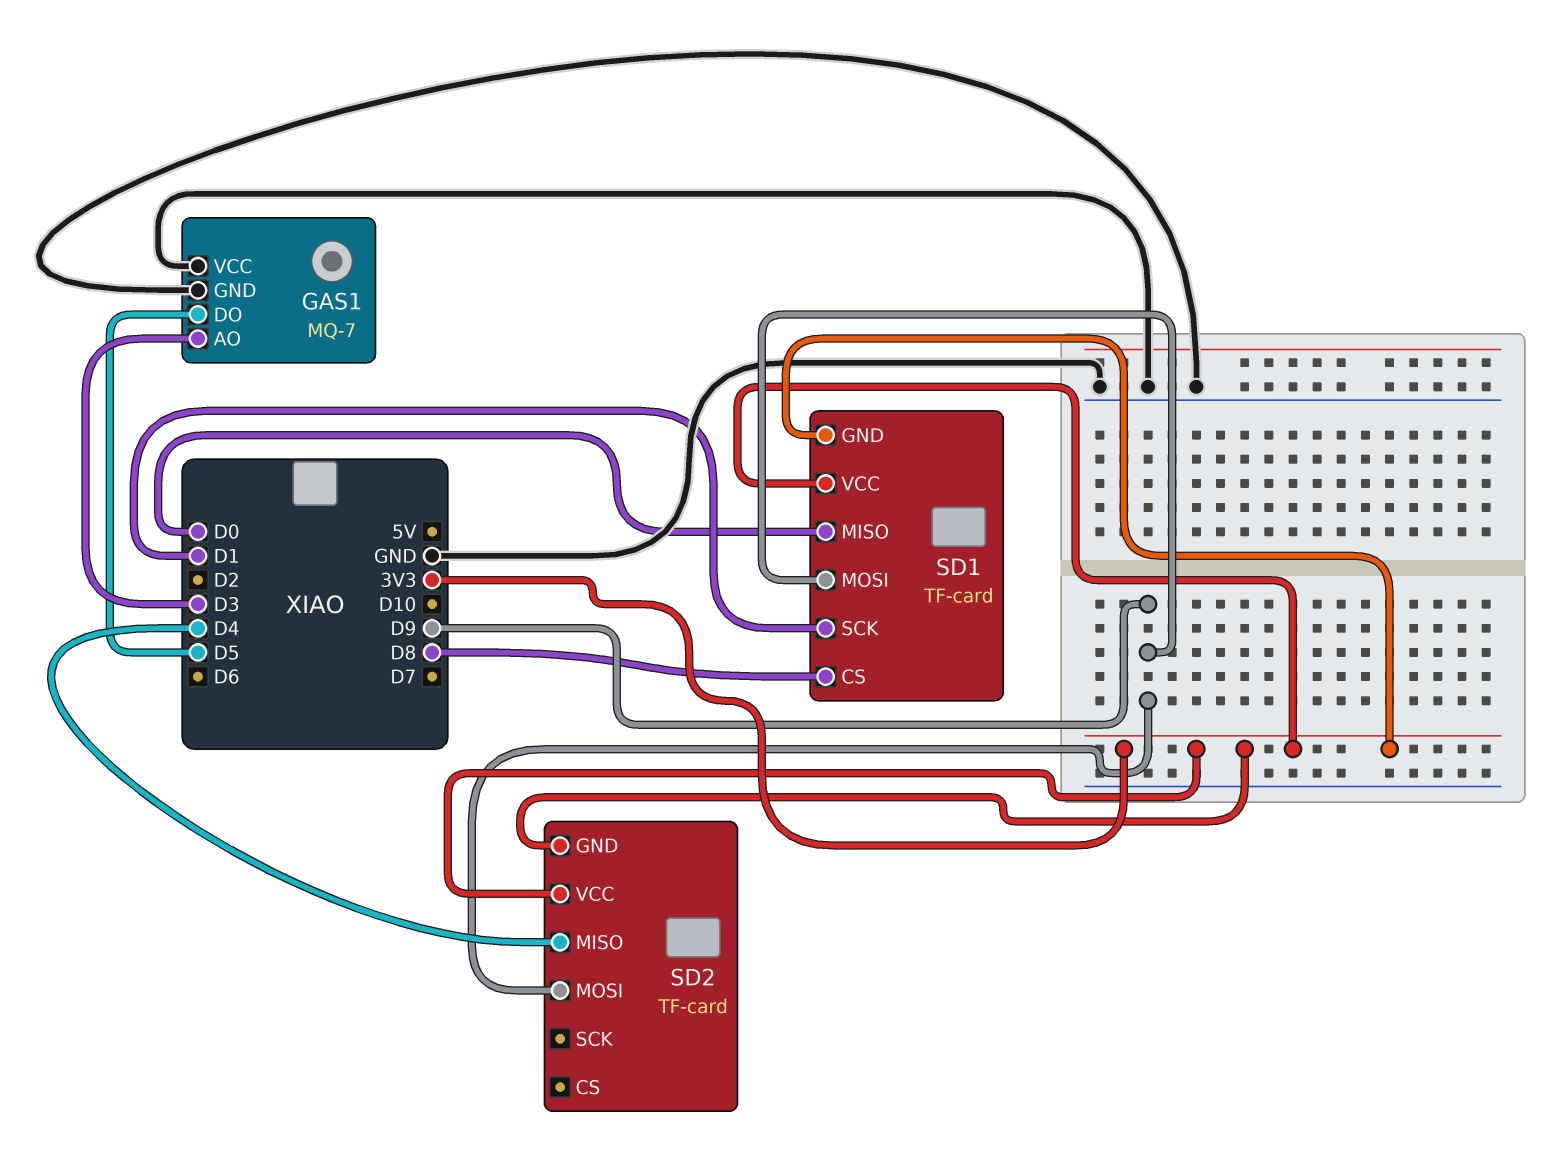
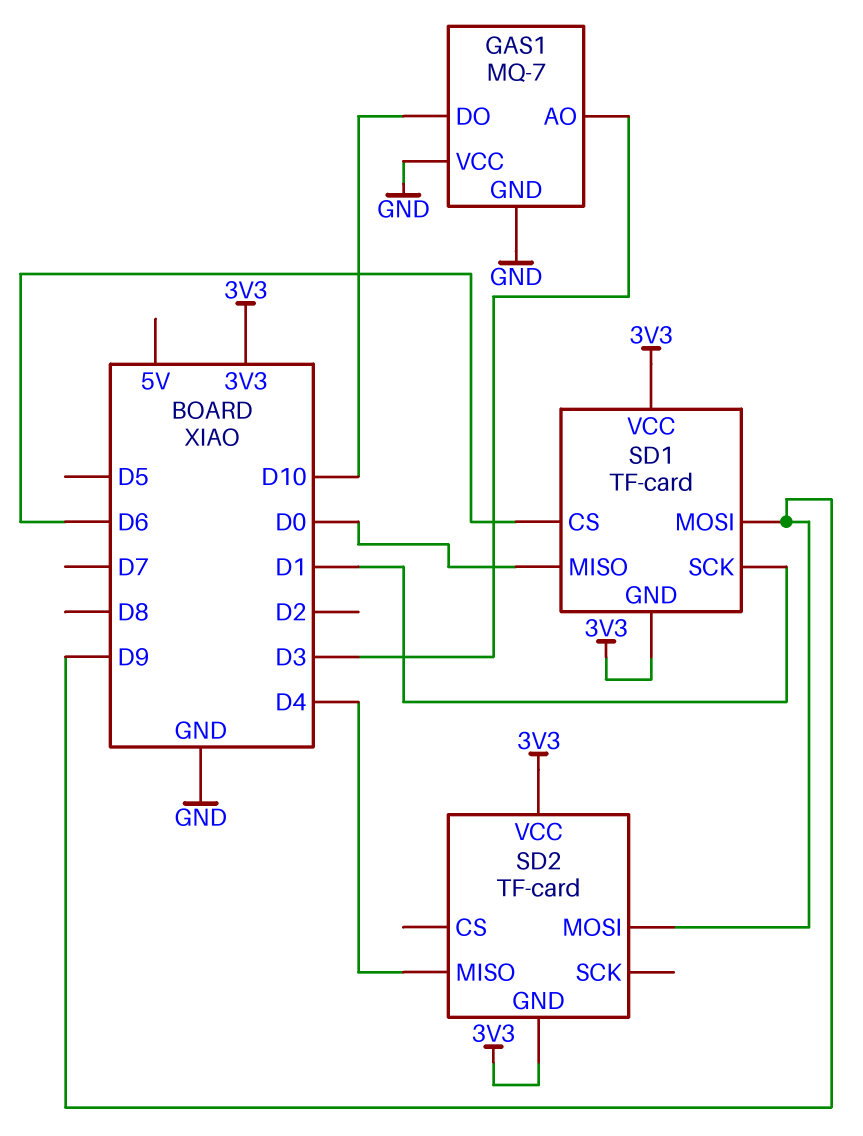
GAS1 pin DO: D5 -> D10
SD1 pin CS: D8 -> D6

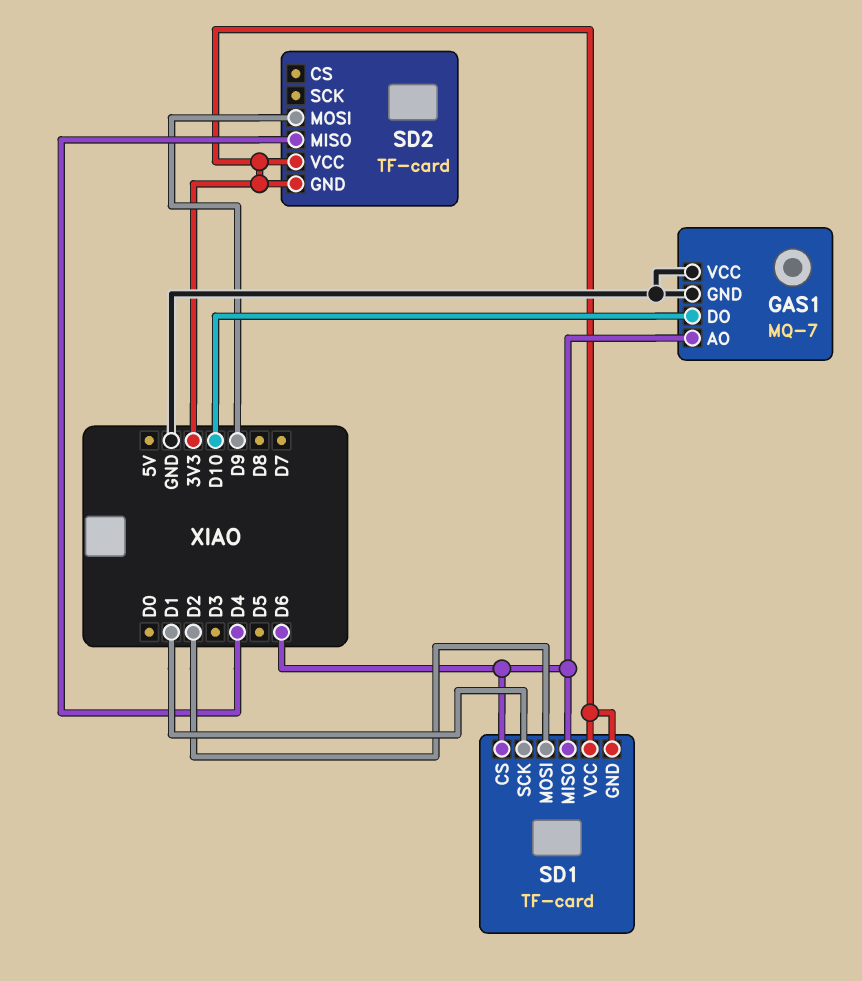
GAS1 pin AO: D3 -> D6
SD1 pin MISO: D0 -> D6
SD1 pin MOSI: D9 -> D2

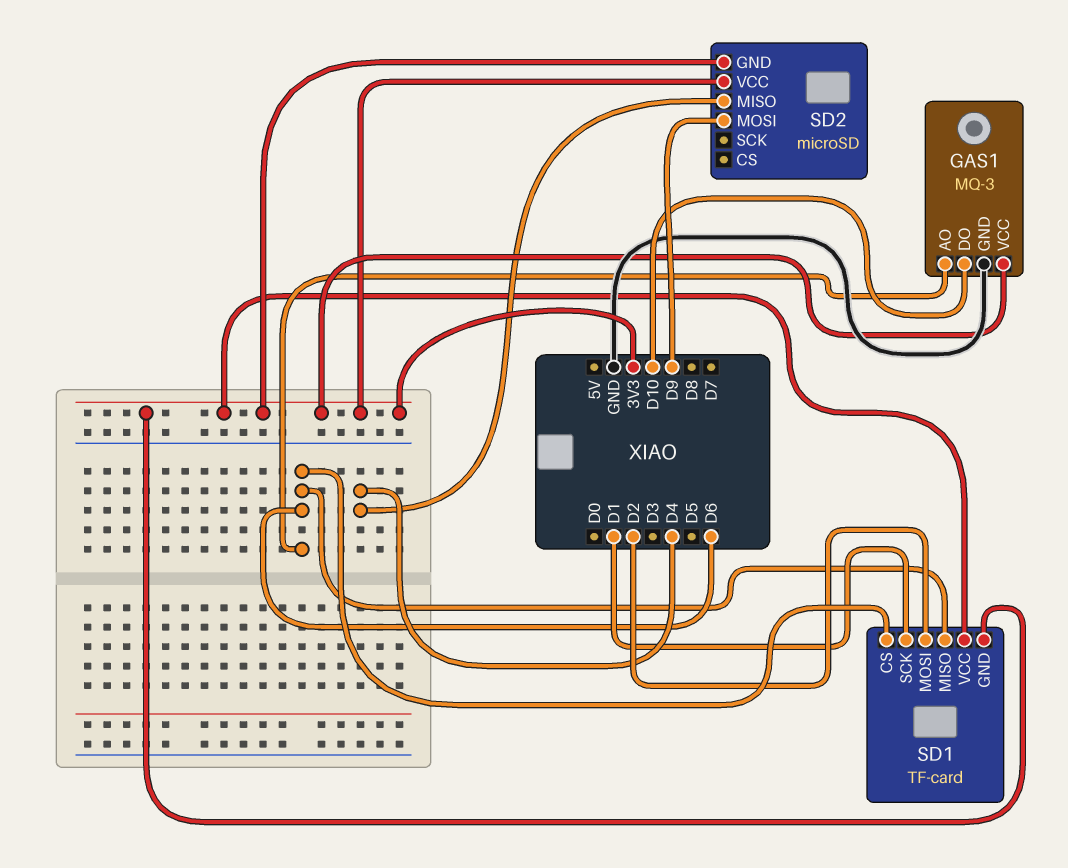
GAS1: MQ-7 -> MQ-3
GAS1 pin VCC: GND -> 3V3
SD2: TF-card -> microSD

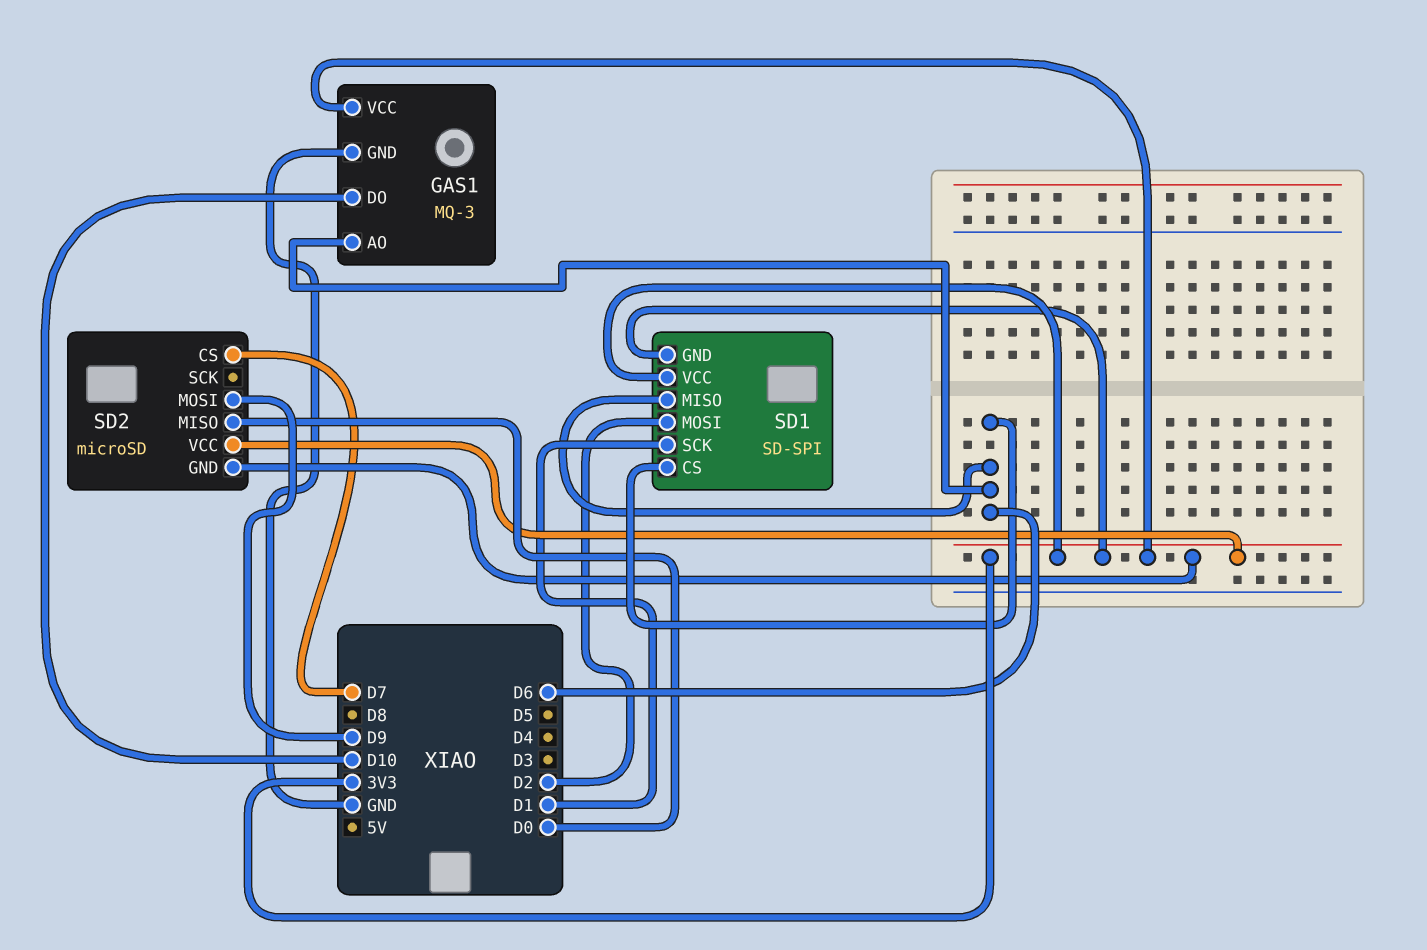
SD1: TF-card -> SD-SPI
SD2 pin CS: none -> D7
SD2 pin MISO: D4 -> D0

